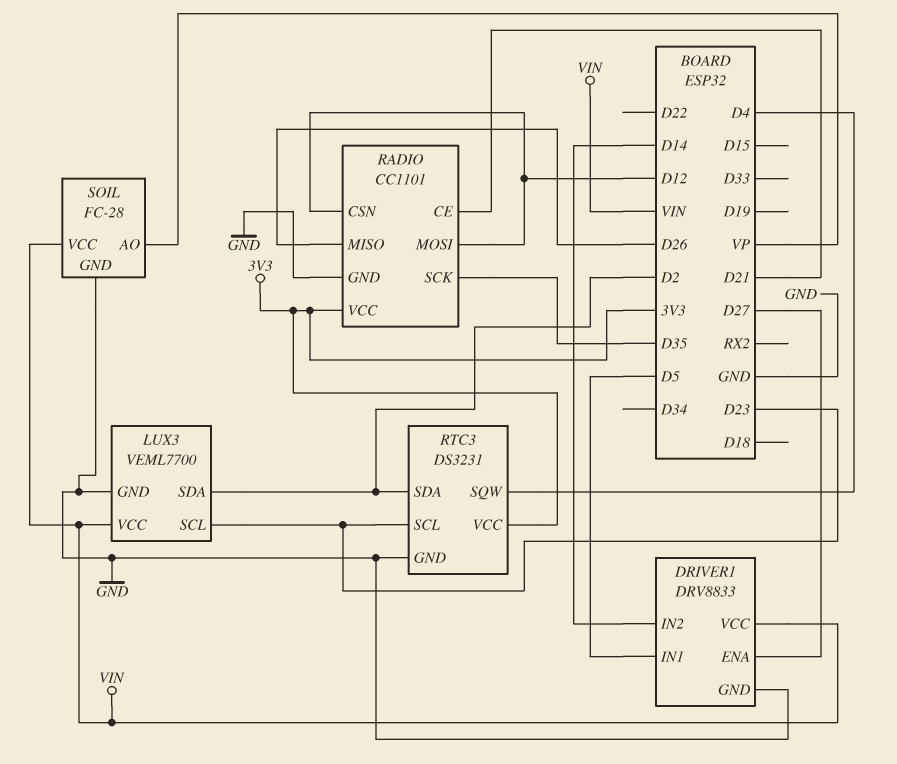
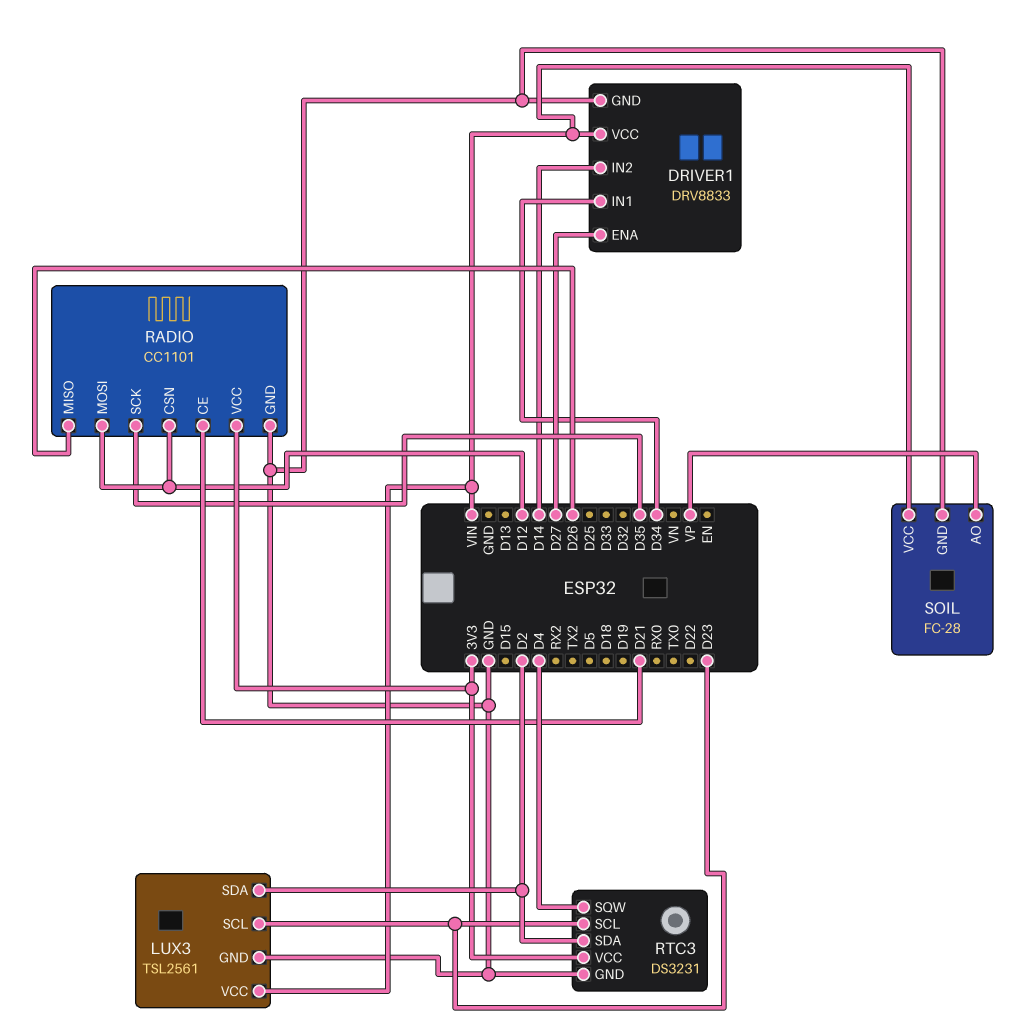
DRIVER1 pin IN1: D5 -> D34
LUX3: VEML7700 -> TSL2561

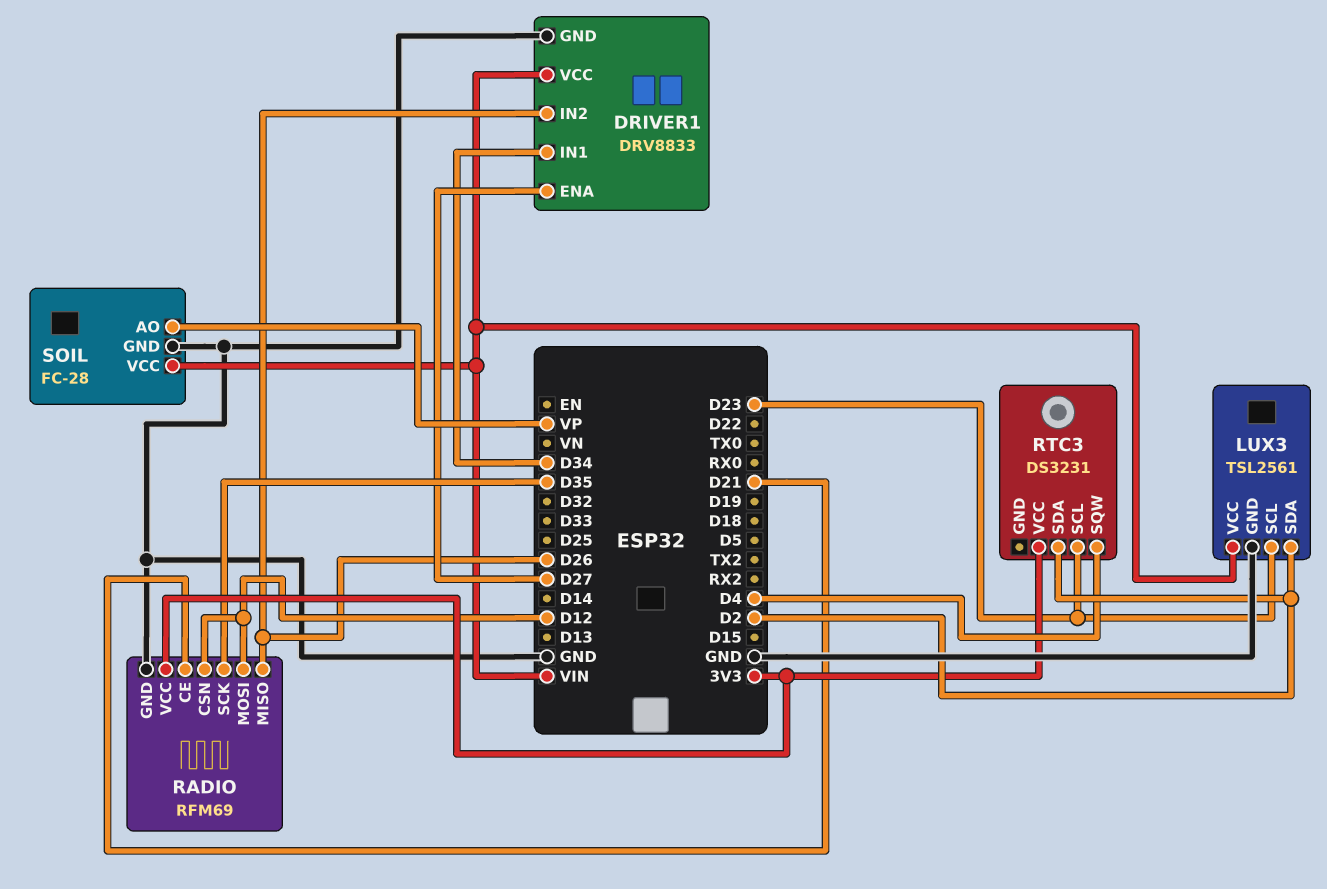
DRIVER1 pin IN2: D14 -> D26
RADIO: CC1101 -> RFM69
RTC3 pin GND: GND -> none

